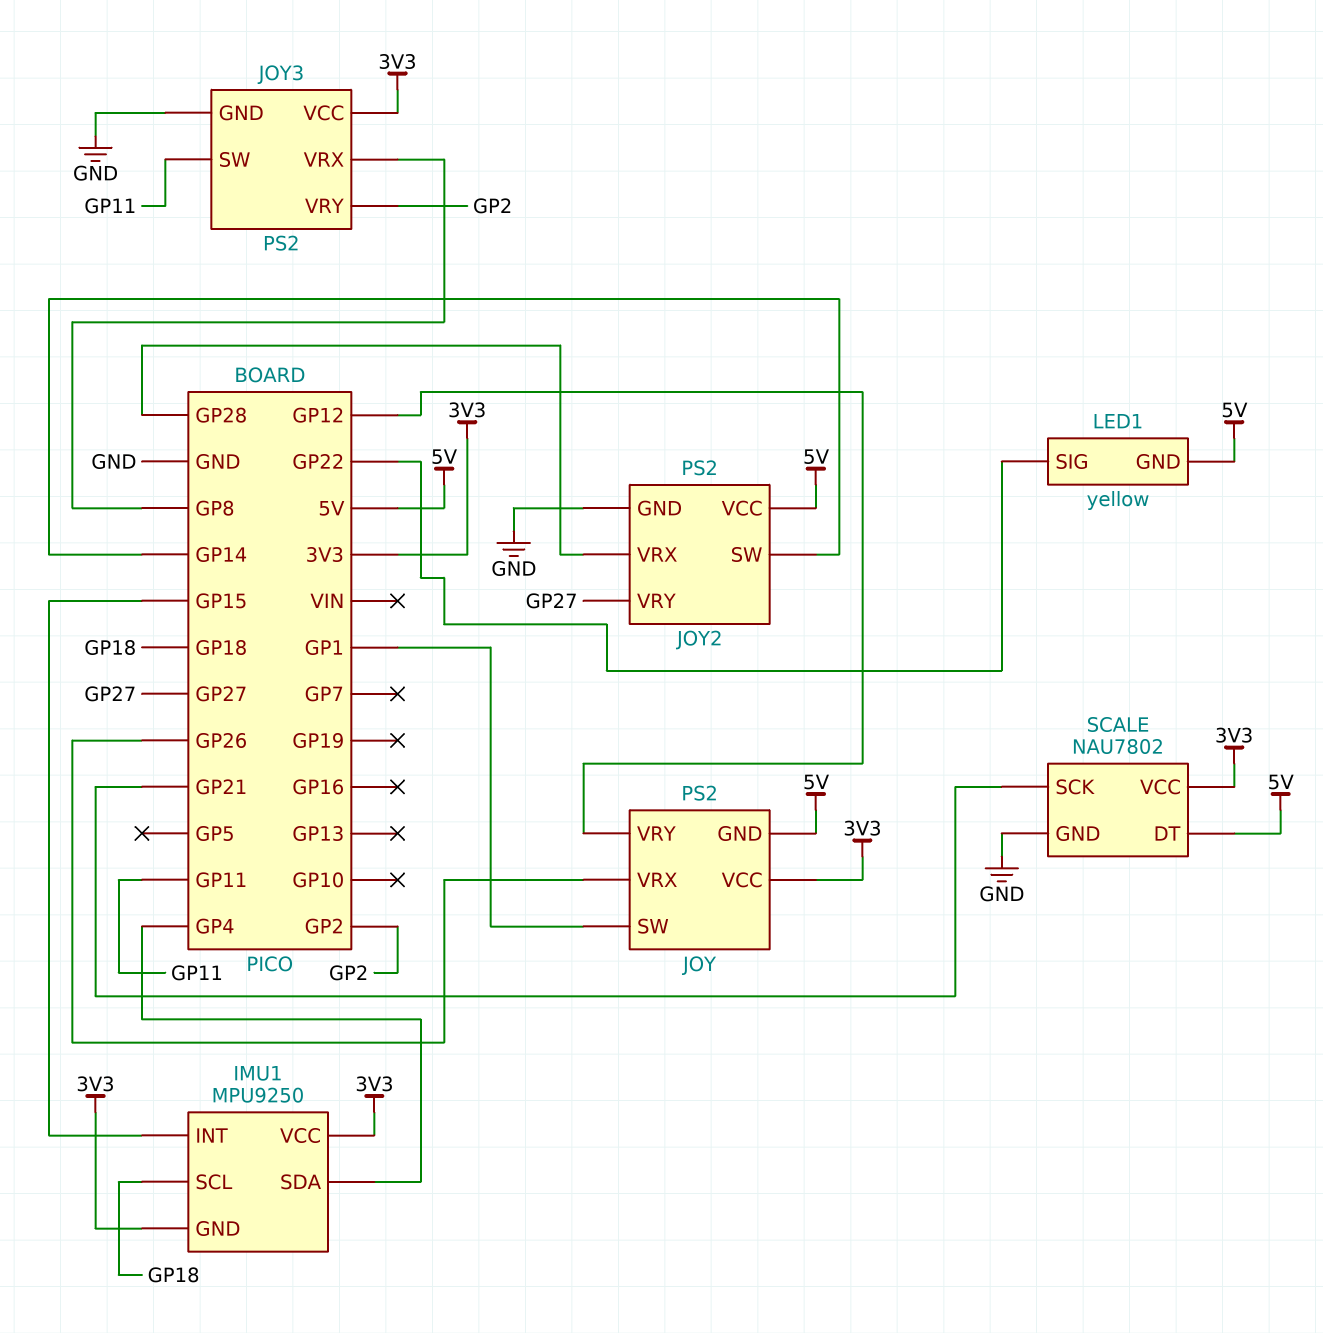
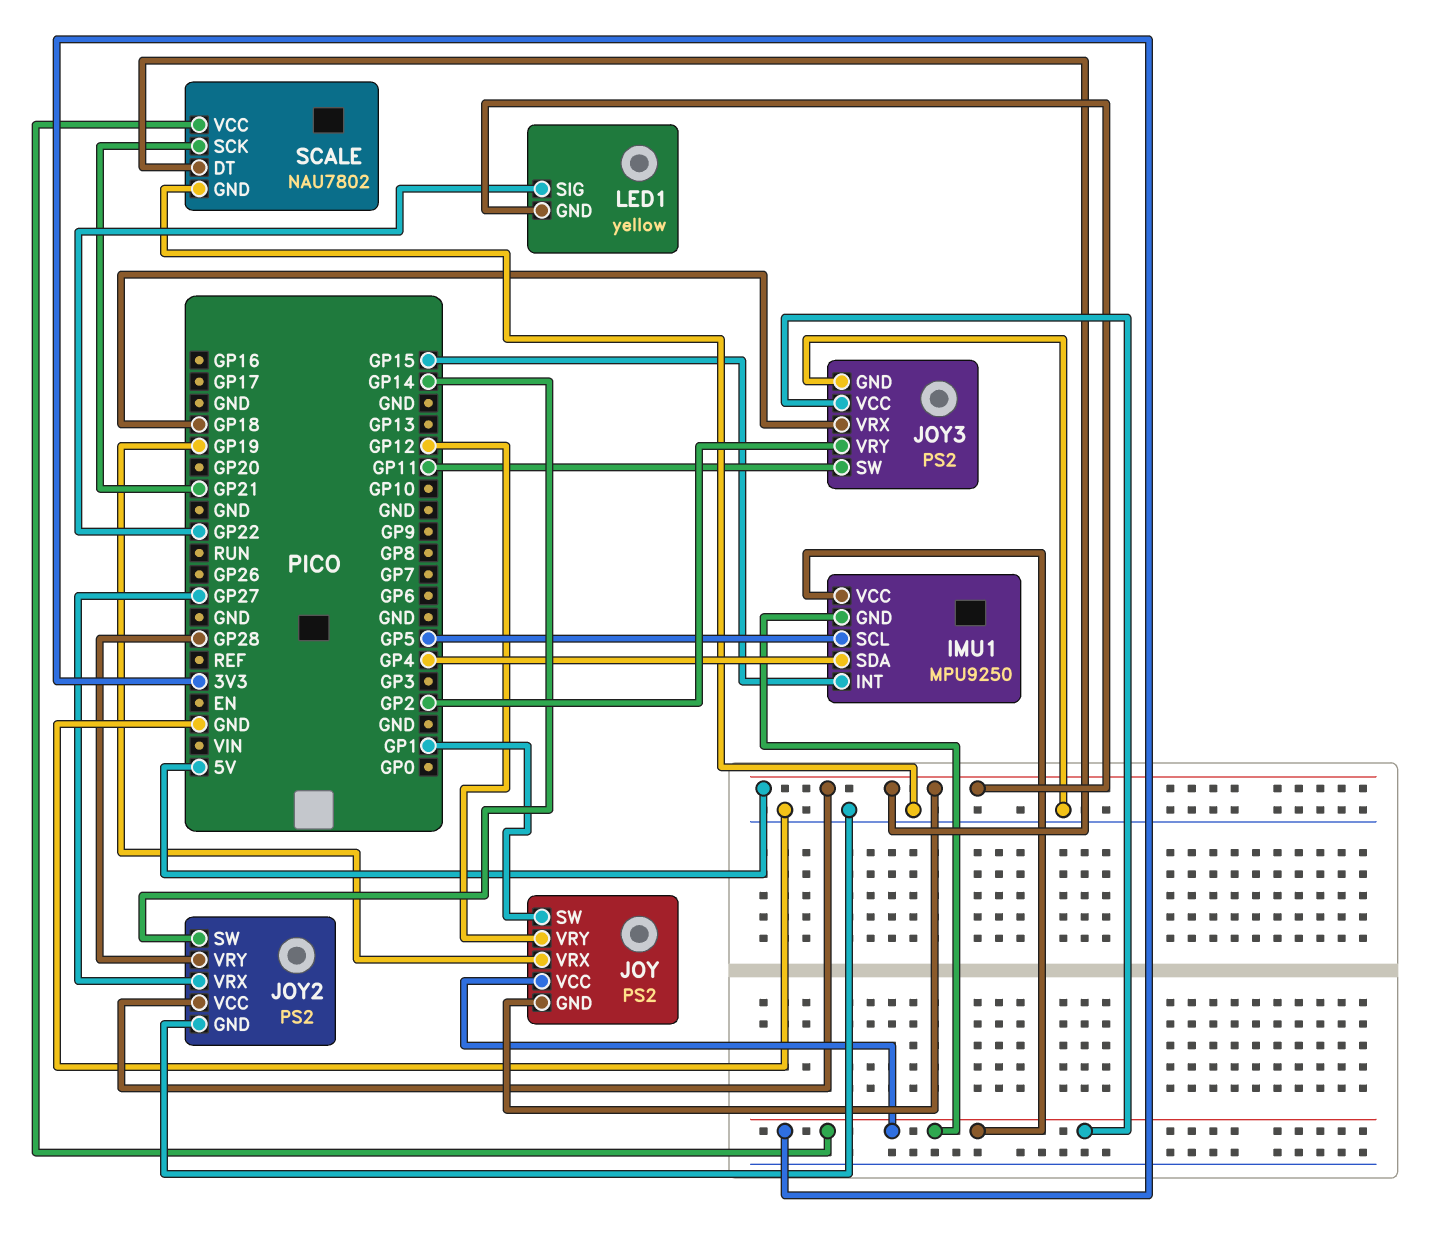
IMU1 pin SCL: GP18 -> GP5
JOY pin VRX: GP26 -> GP19
JOY2 pin VRX: GP28 -> GP27
JOY2 pin VRY: GP27 -> GP28
JOY3 pin VRX: GP8 -> GP18

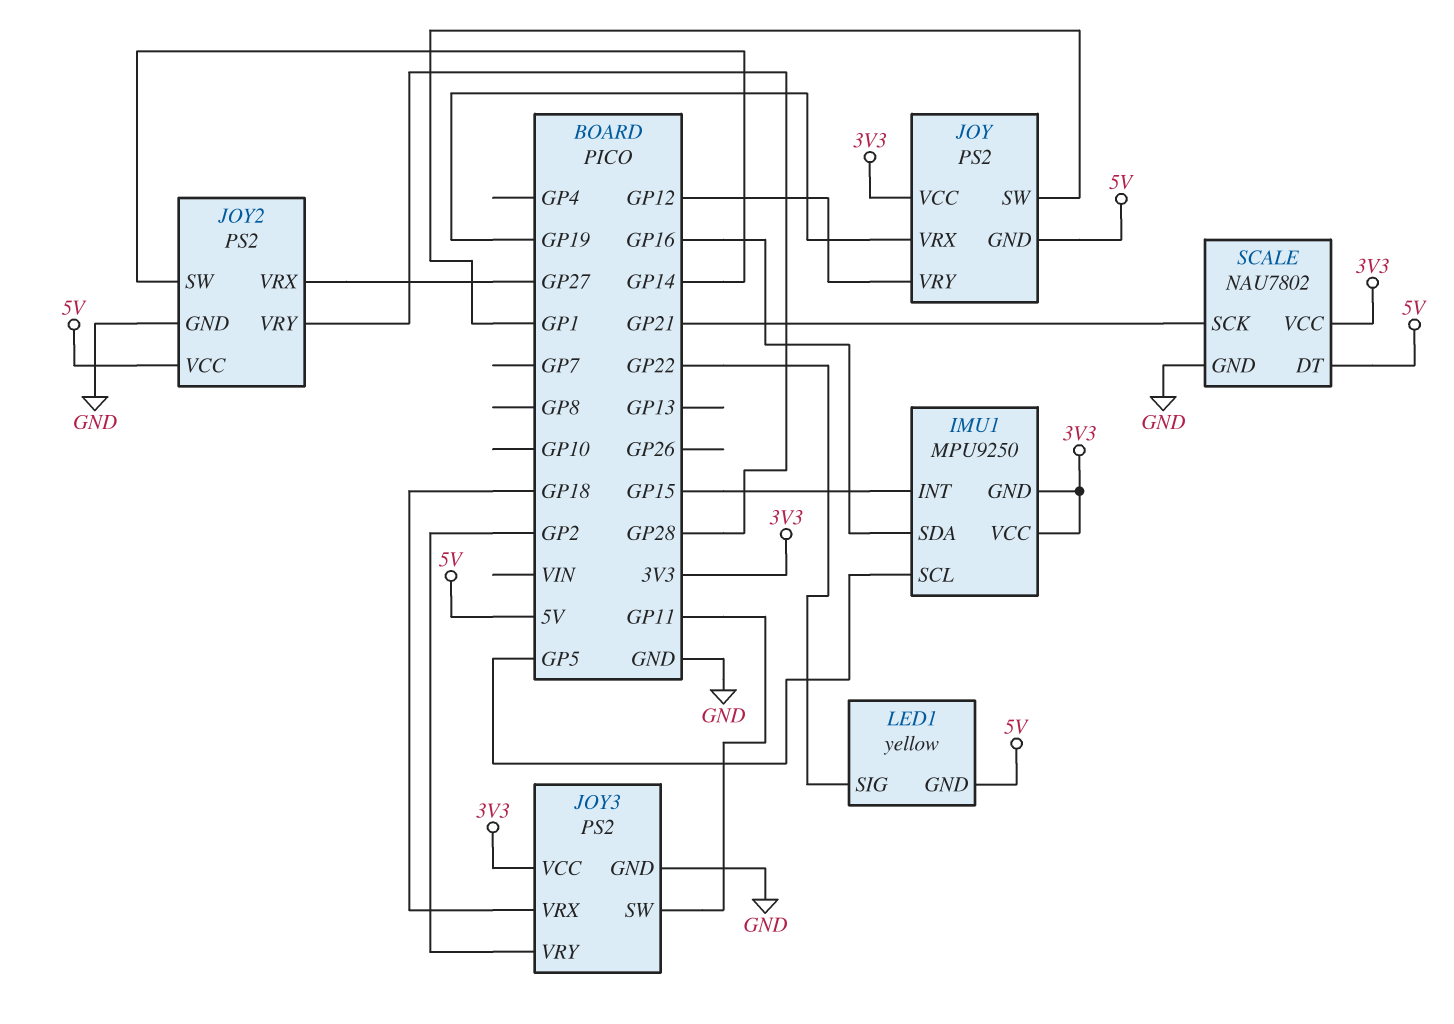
IMU1 pin SDA: GP4 -> GP16

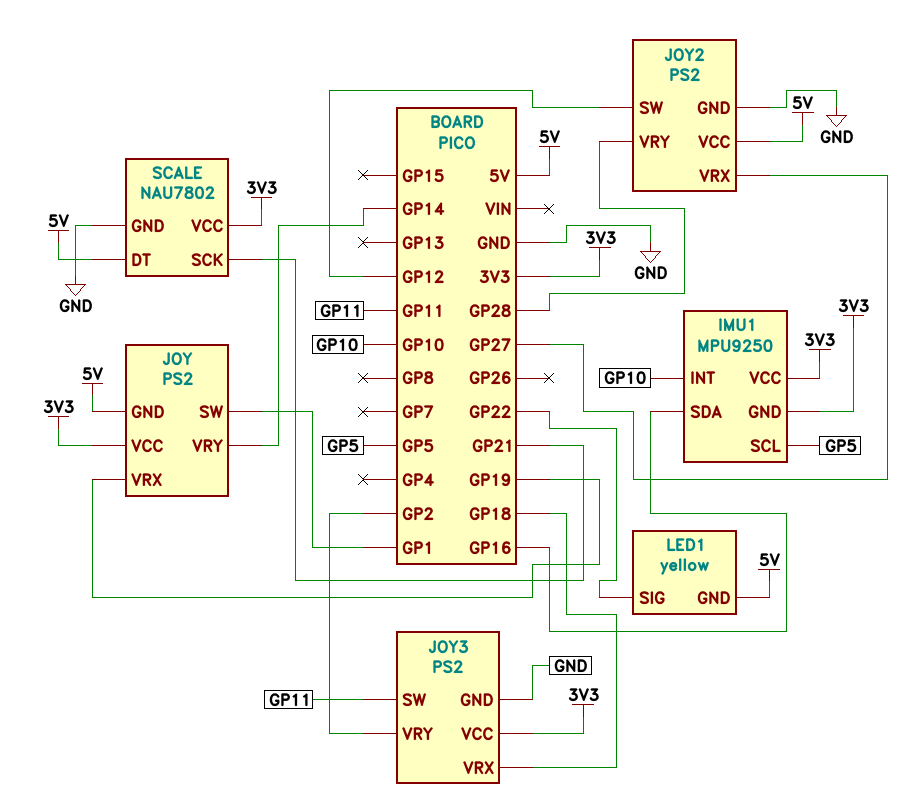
IMU1 pin INT: GP15 -> GP10
JOY pin VRY: GP12 -> GP14
JOY2 pin SW: GP14 -> GP12

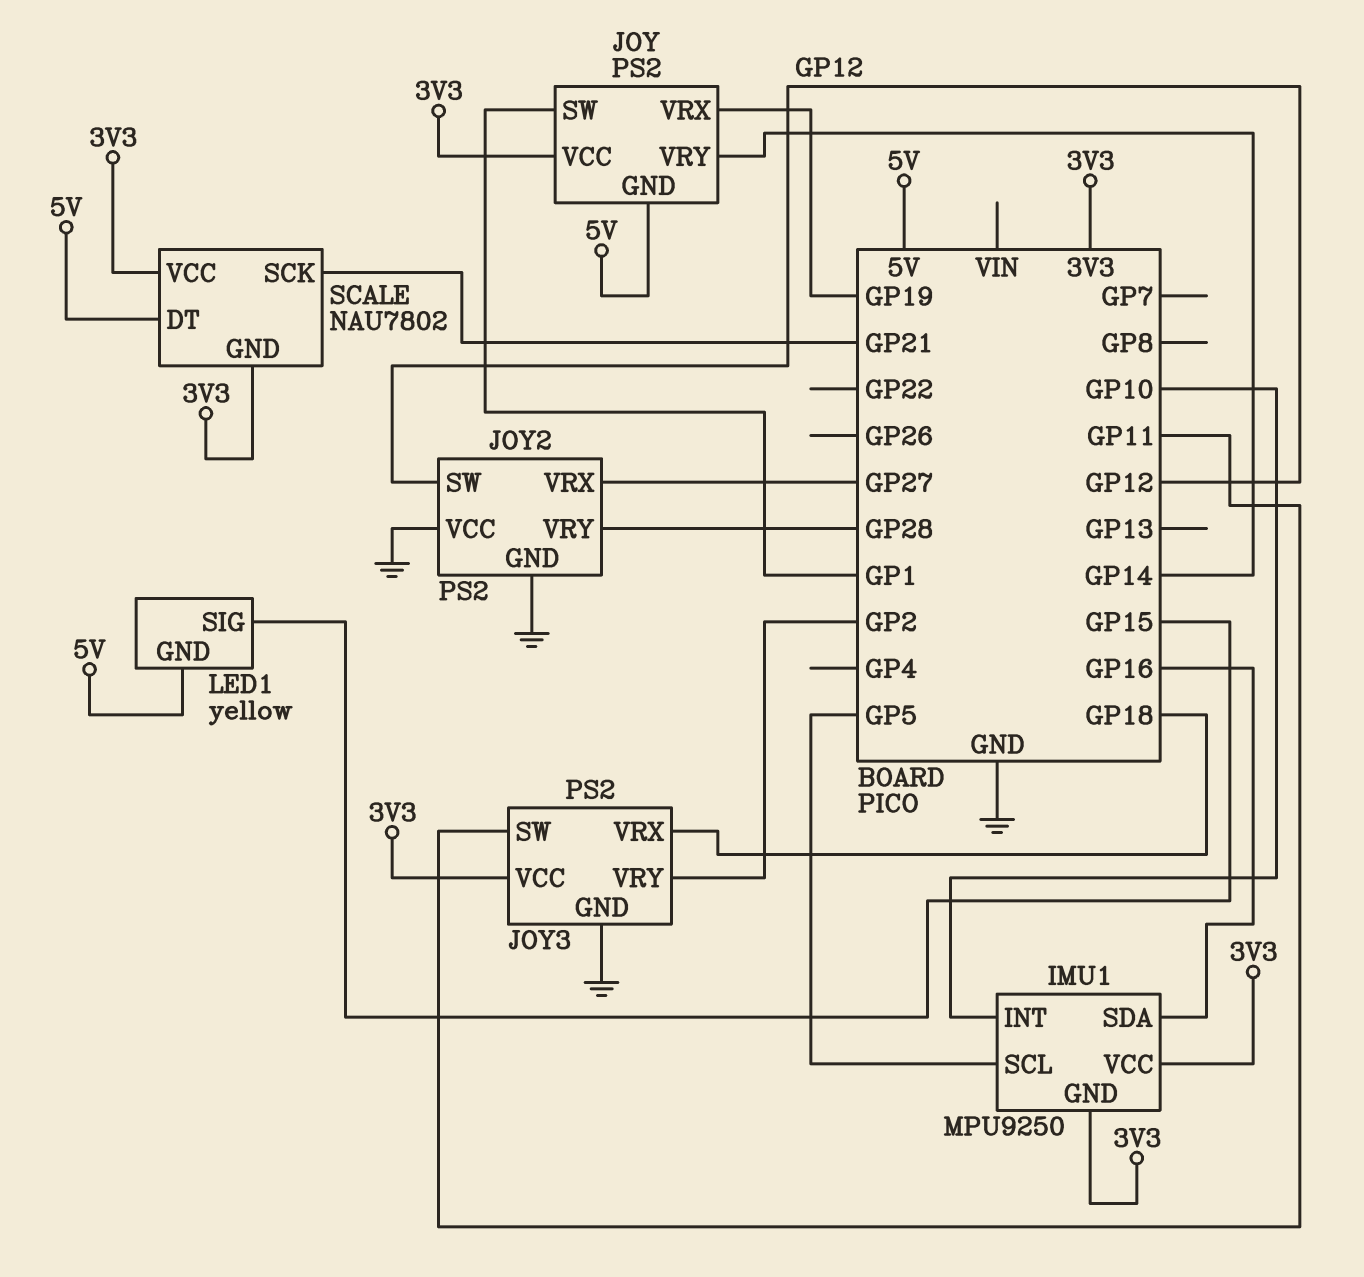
JOY2 pin VCC: 5V -> GND
LED1 pin SIG: GP22 -> GP15
SCALE pin GND: GND -> 3V3

